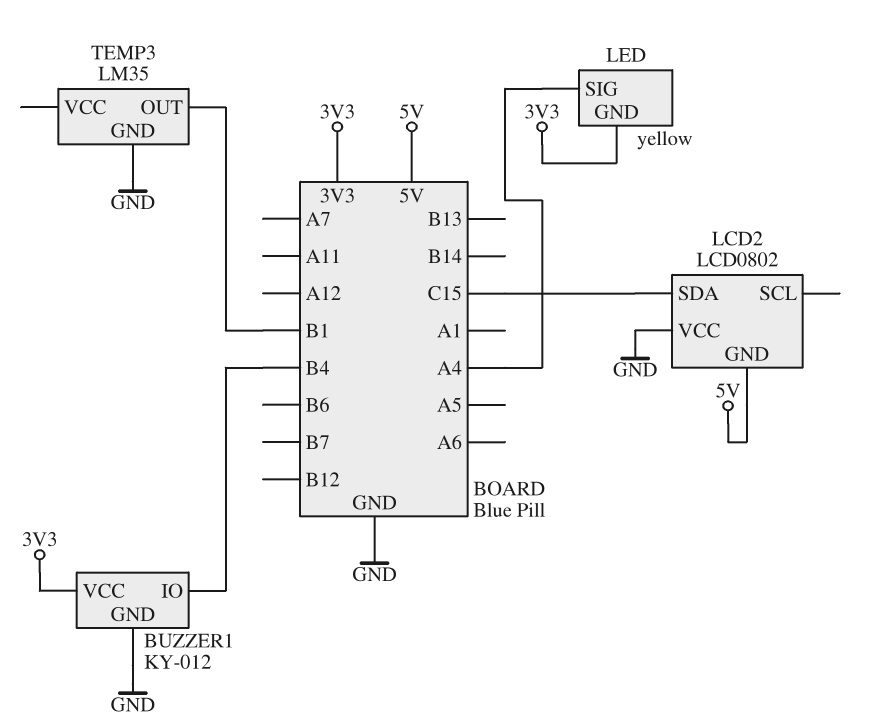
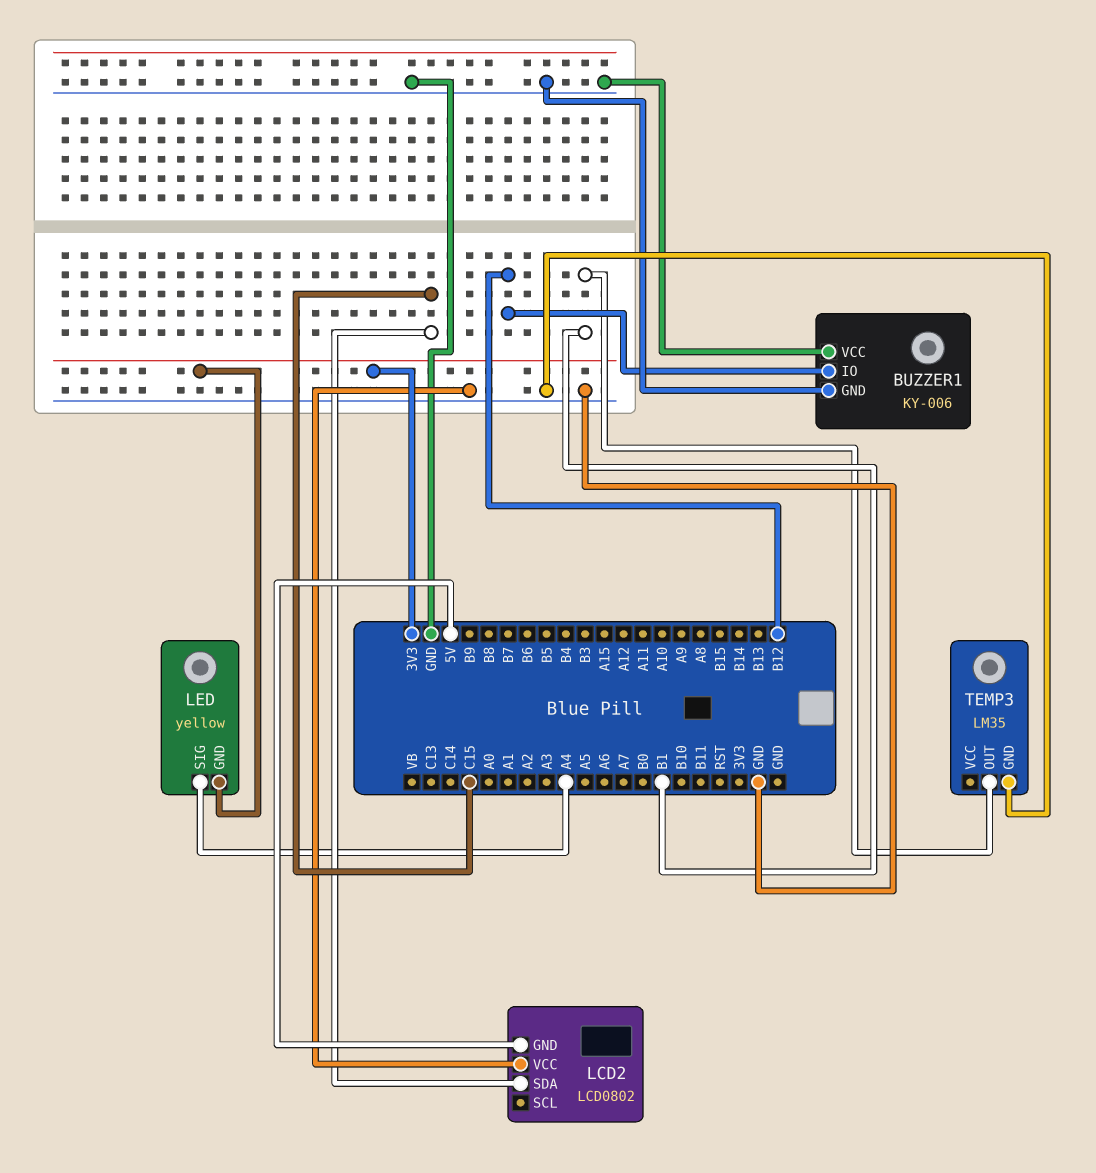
BUZZER1: KY-012 -> KY-006
BUZZER1 pin IO: B4 -> B12
BUZZER1 pin VCC: 3V3 -> GND

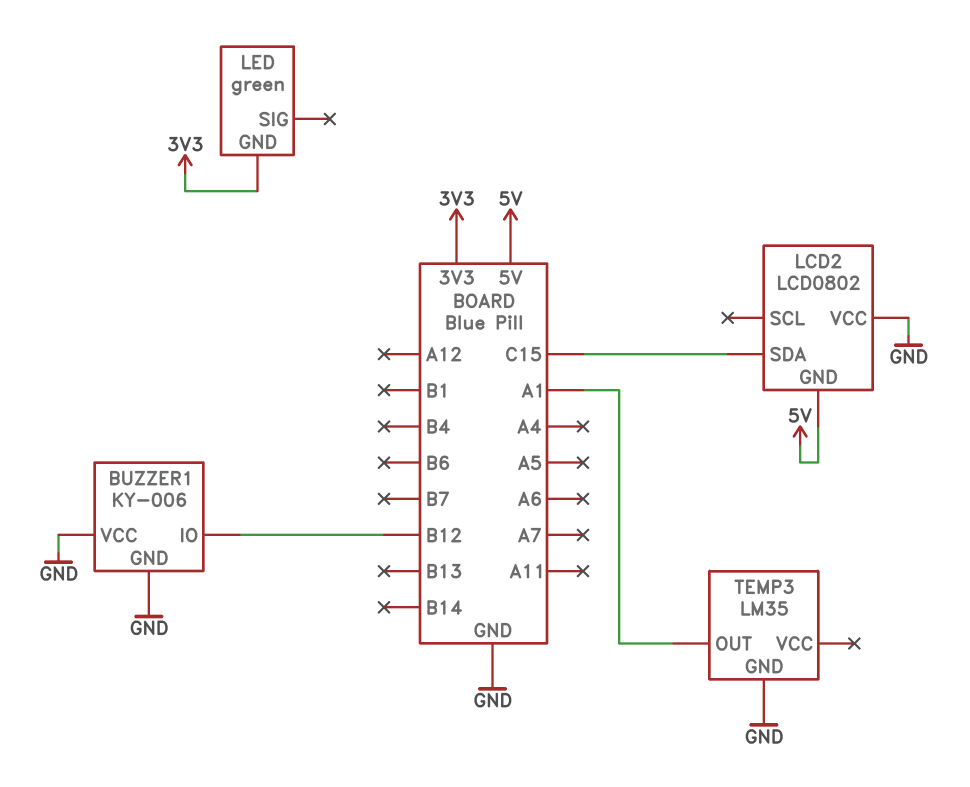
LED: yellow -> green
LED pin SIG: A4 -> none
TEMP3 pin OUT: B1 -> A1

